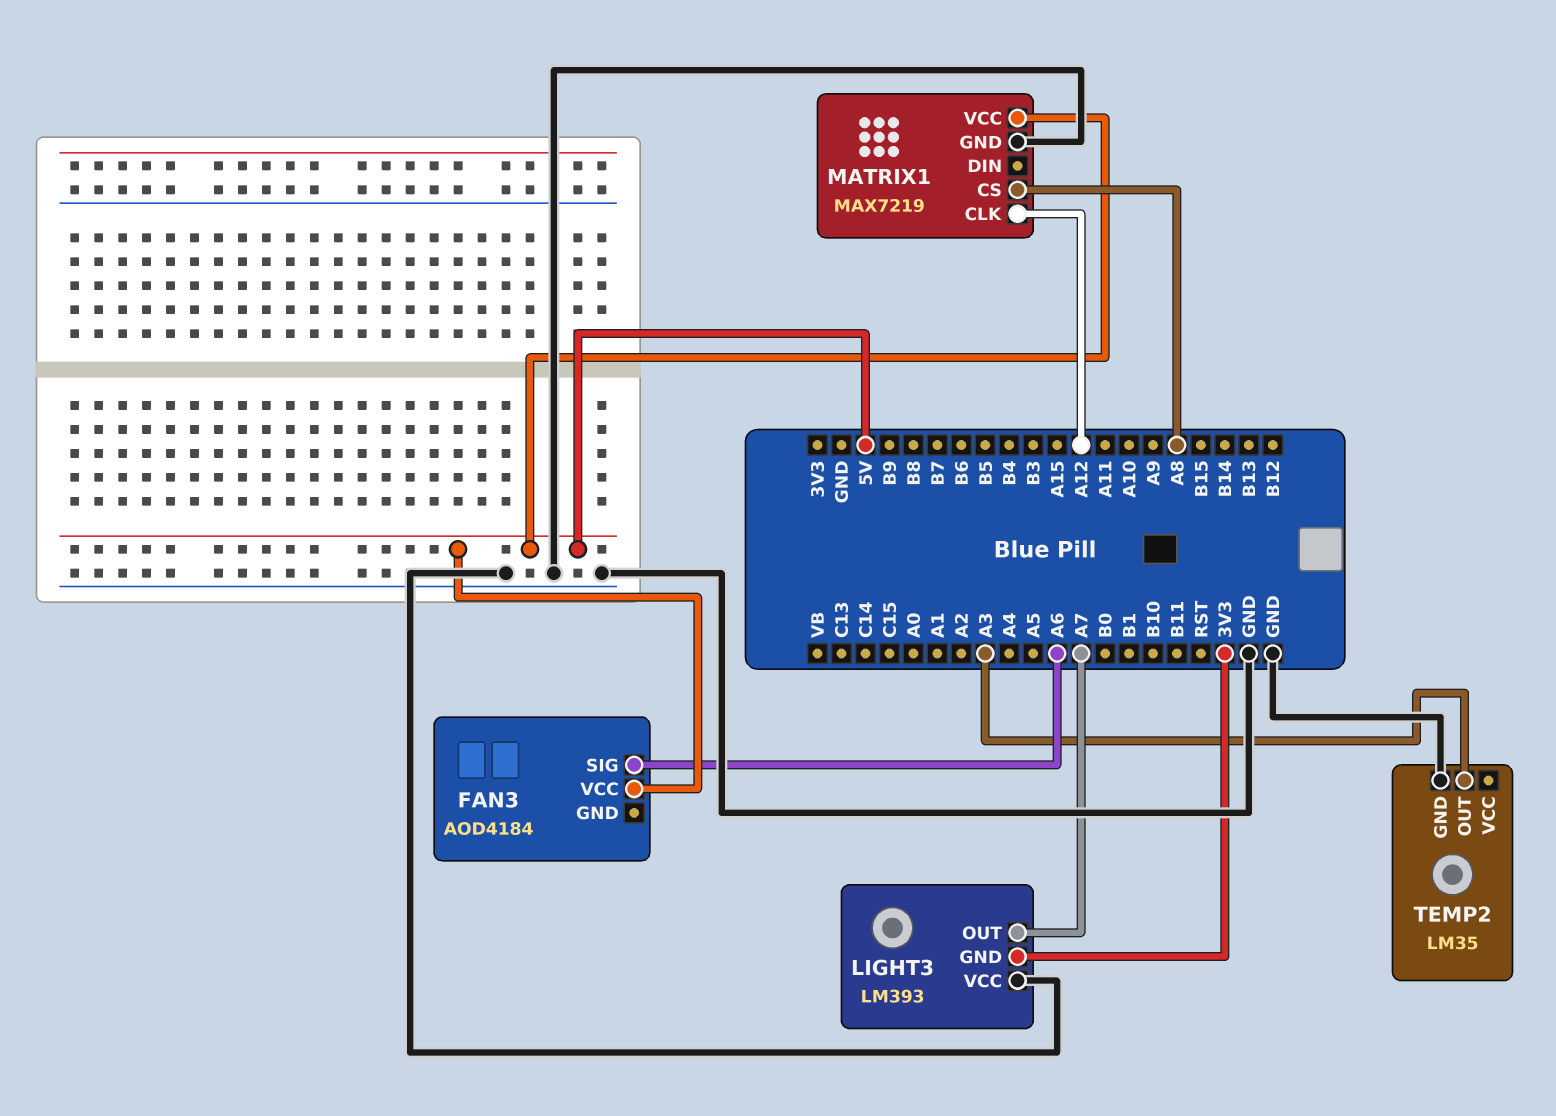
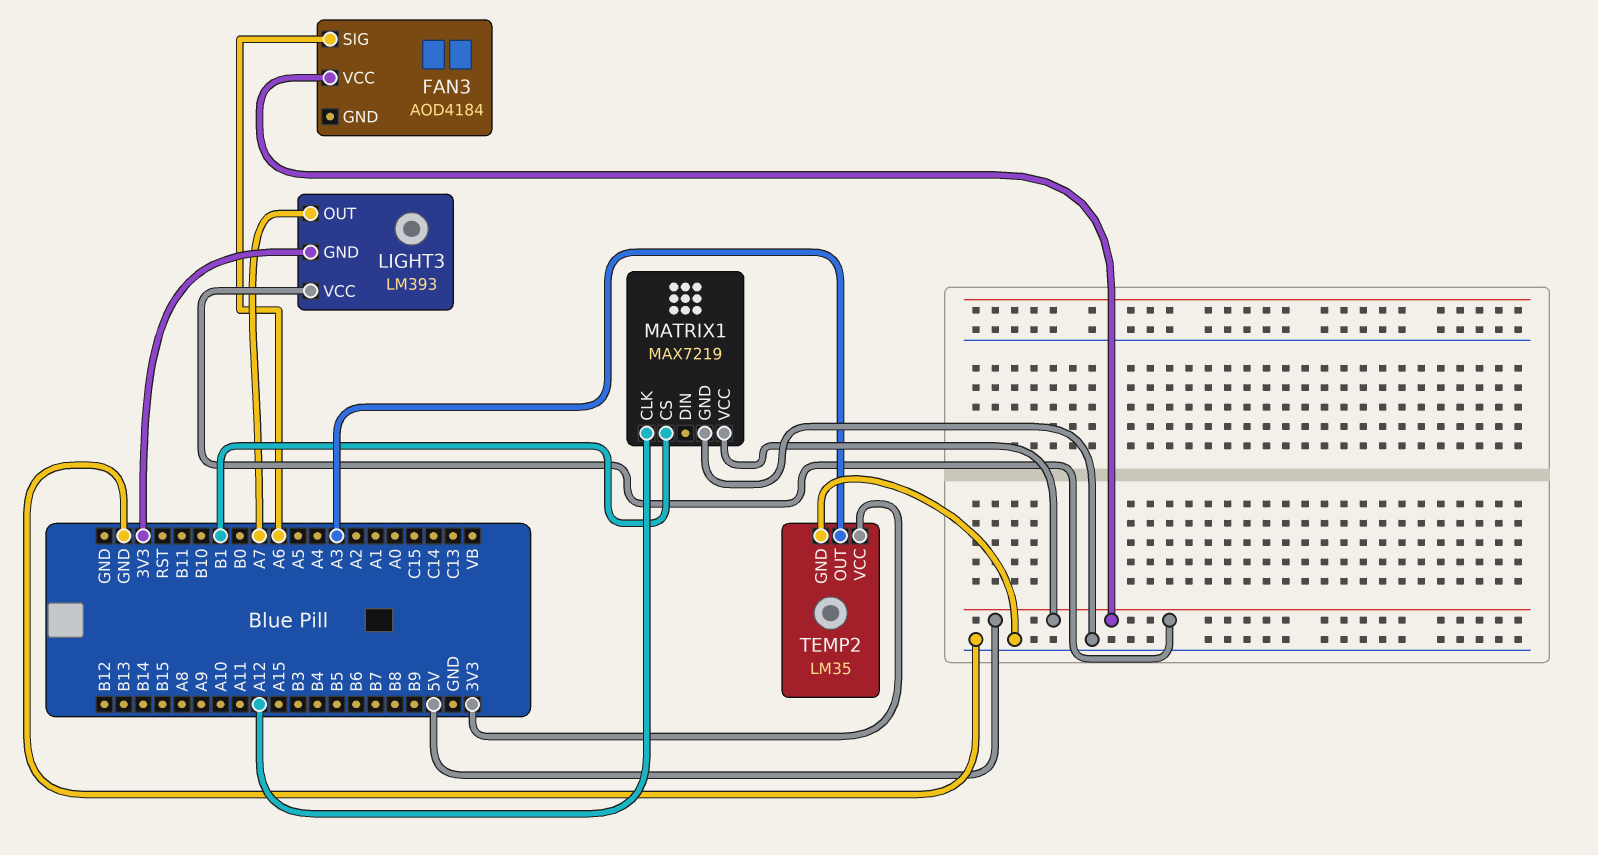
LIGHT3 pin VCC: GND -> 5V
MATRIX1 pin CS: A8 -> B1
TEMP2 pin VCC: none -> 3V3

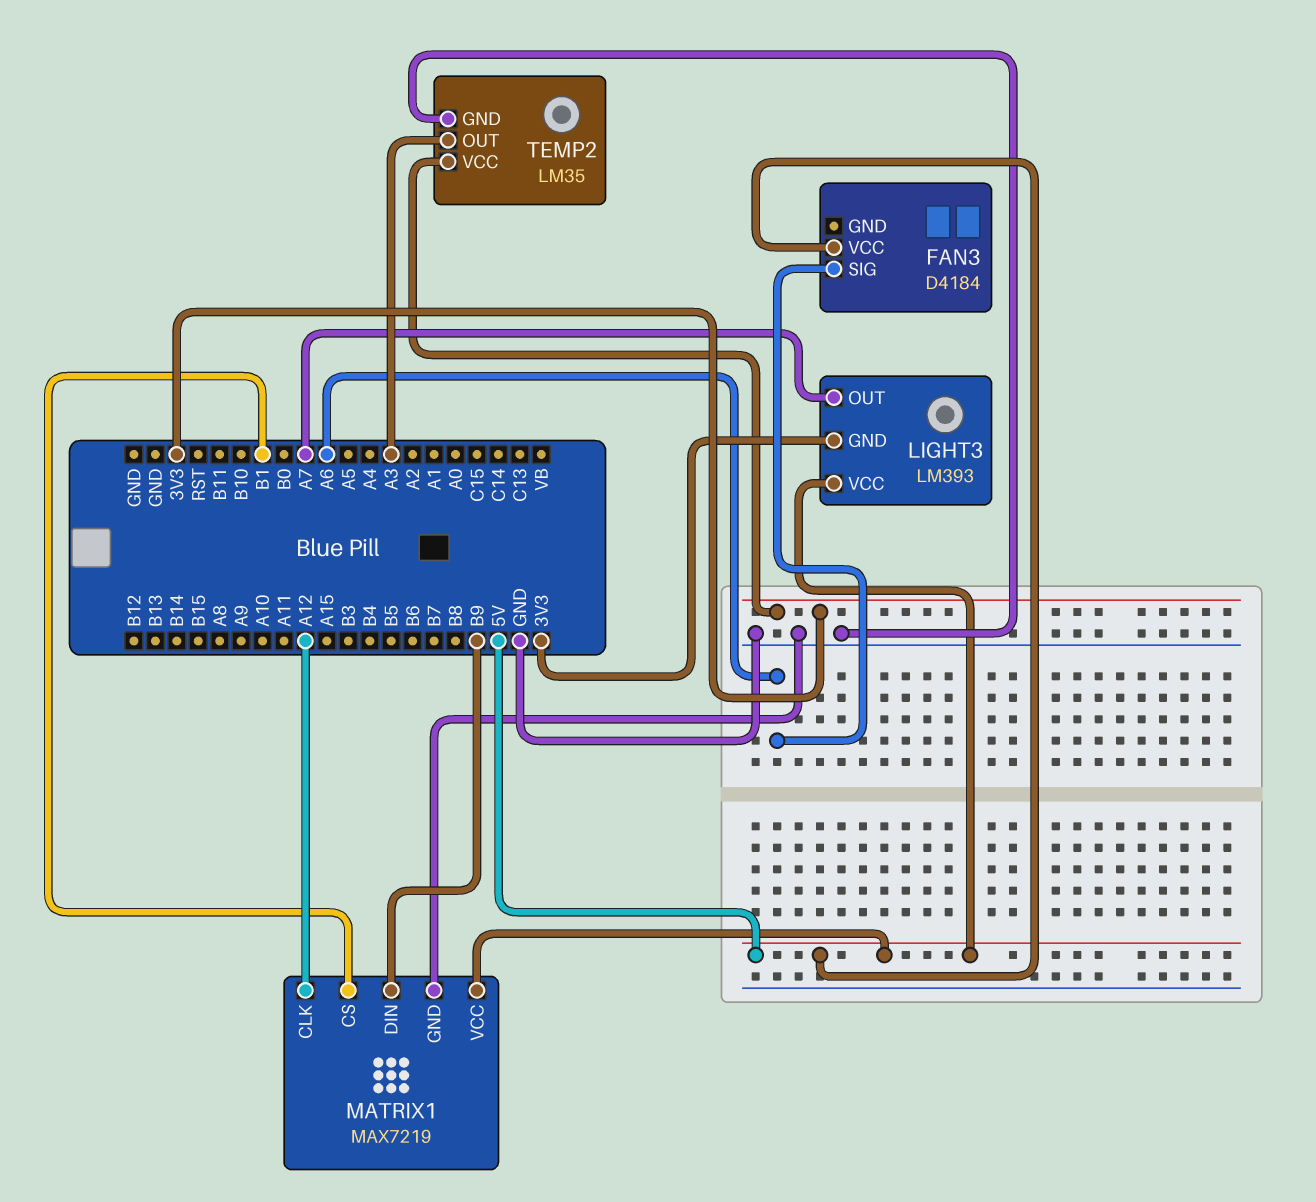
FAN3: AOD4184 -> D4184
MATRIX1 pin DIN: none -> B9

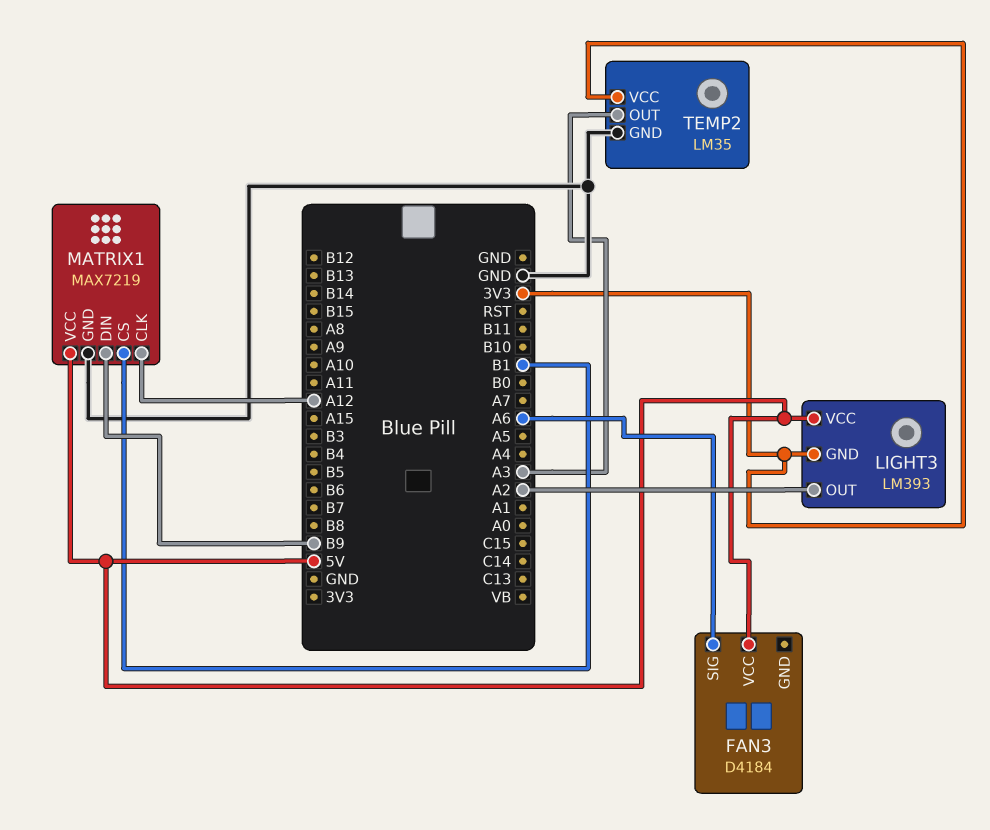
LIGHT3 pin OUT: A7 -> A2

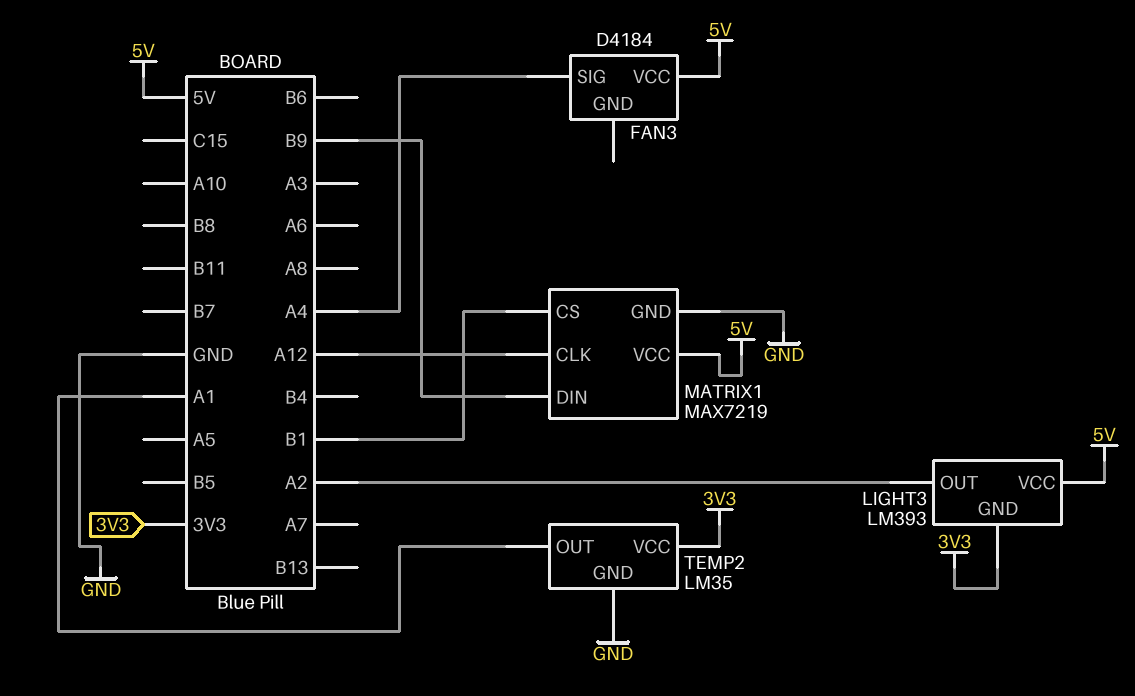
FAN3 pin SIG: A6 -> A4
TEMP2 pin OUT: A3 -> A1

